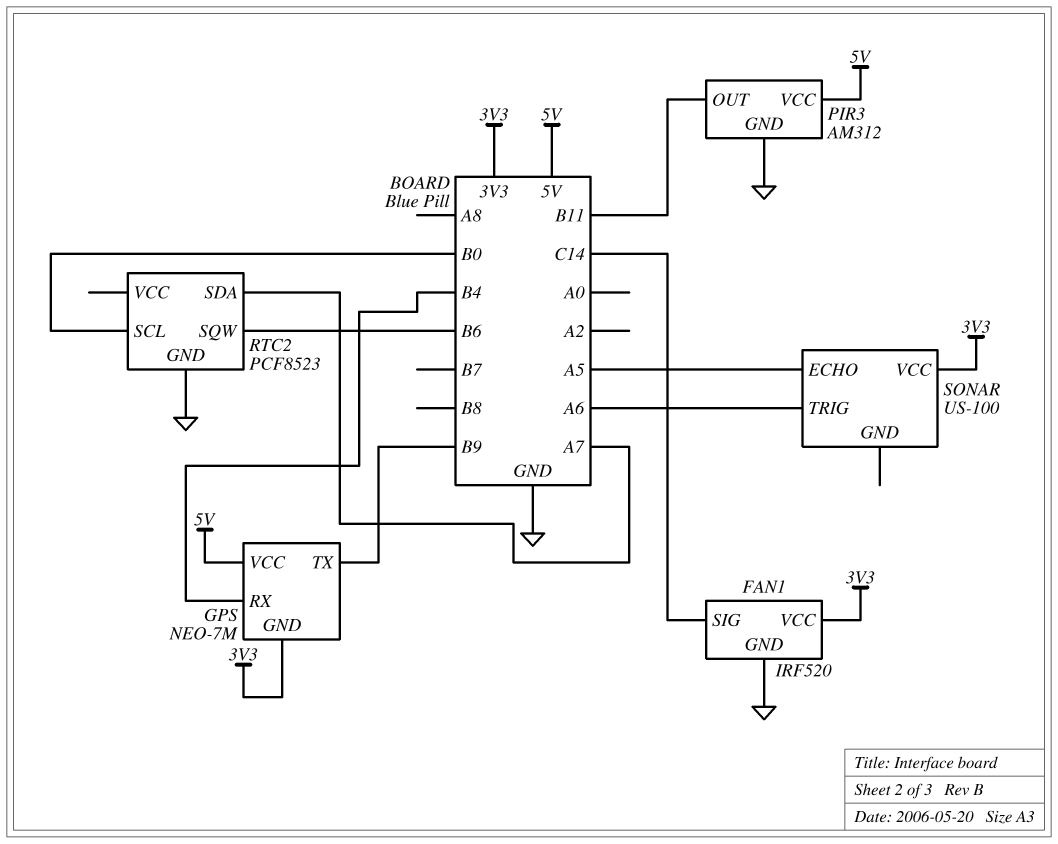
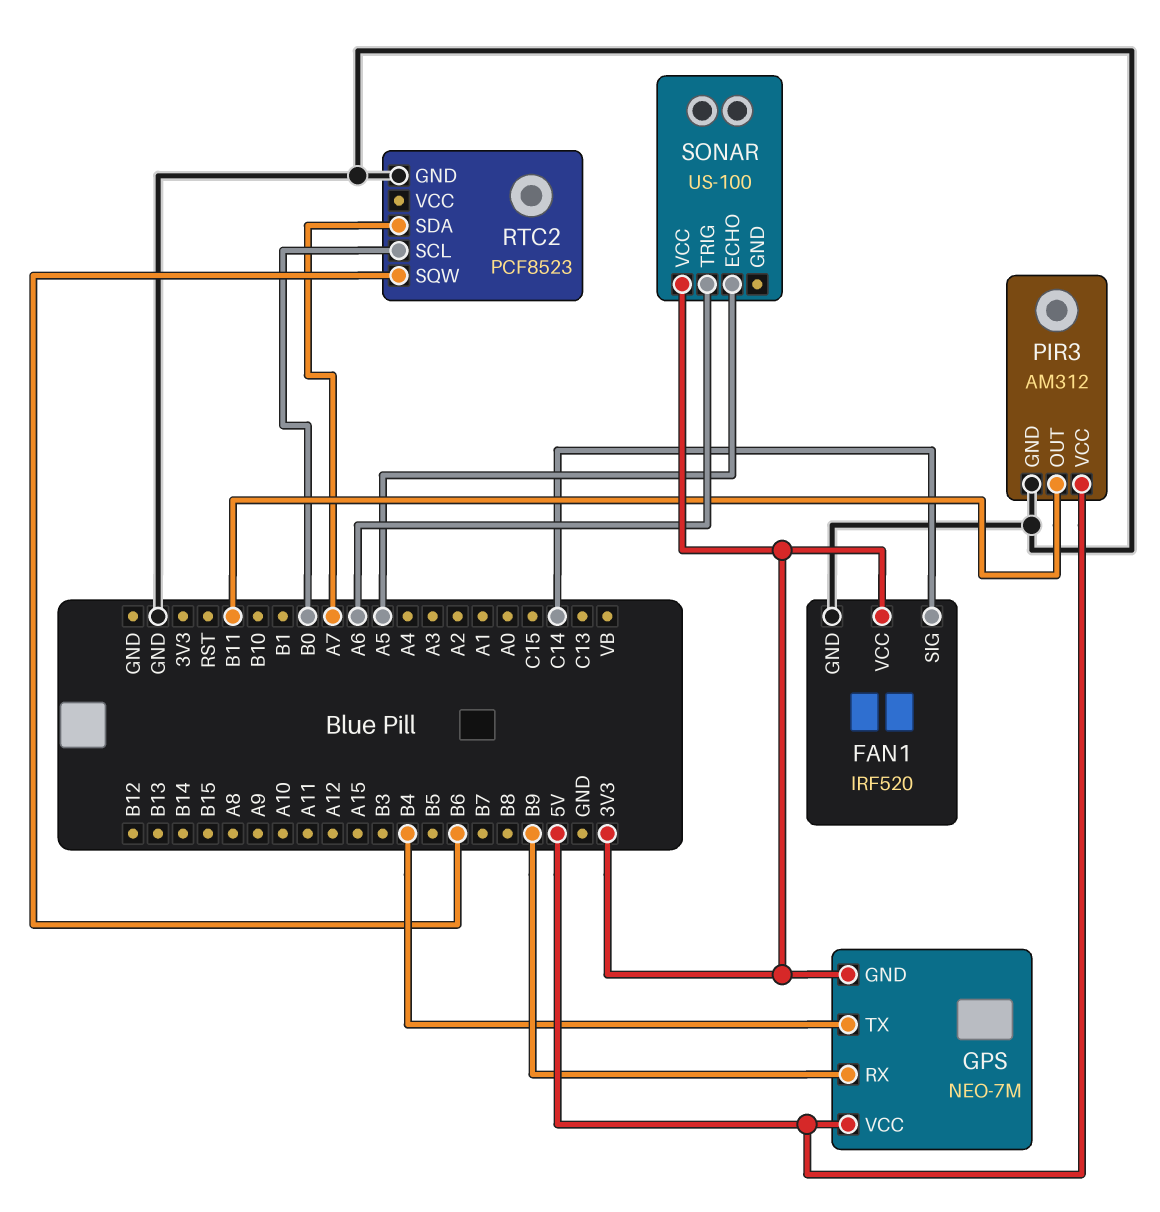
GPS pin RX: B4 -> B9
GPS pin TX: B9 -> B4

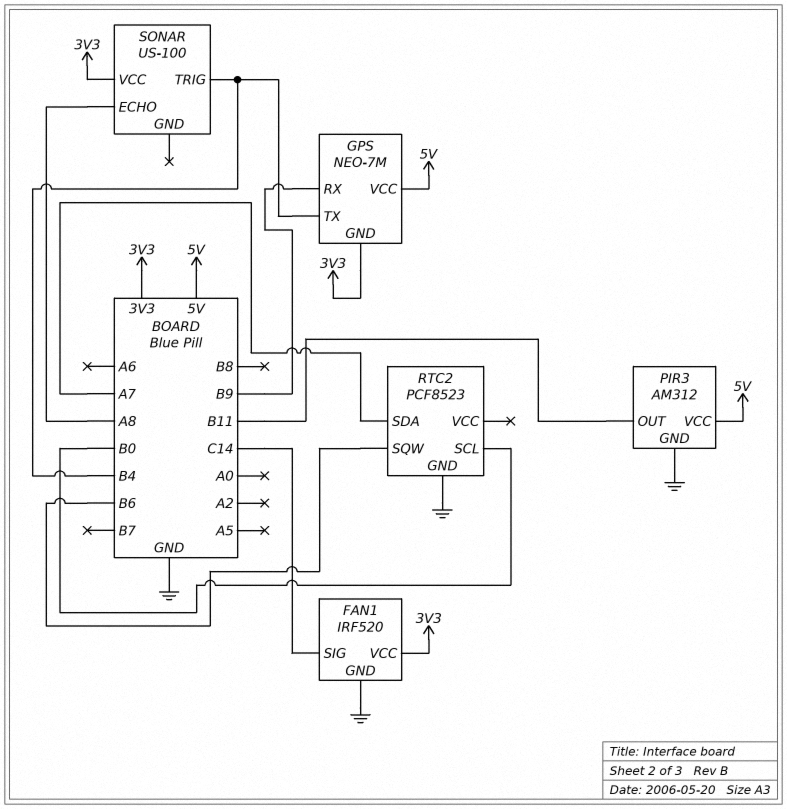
SONAR pin ECHO: A5 -> A8
SONAR pin TRIG: A6 -> B4

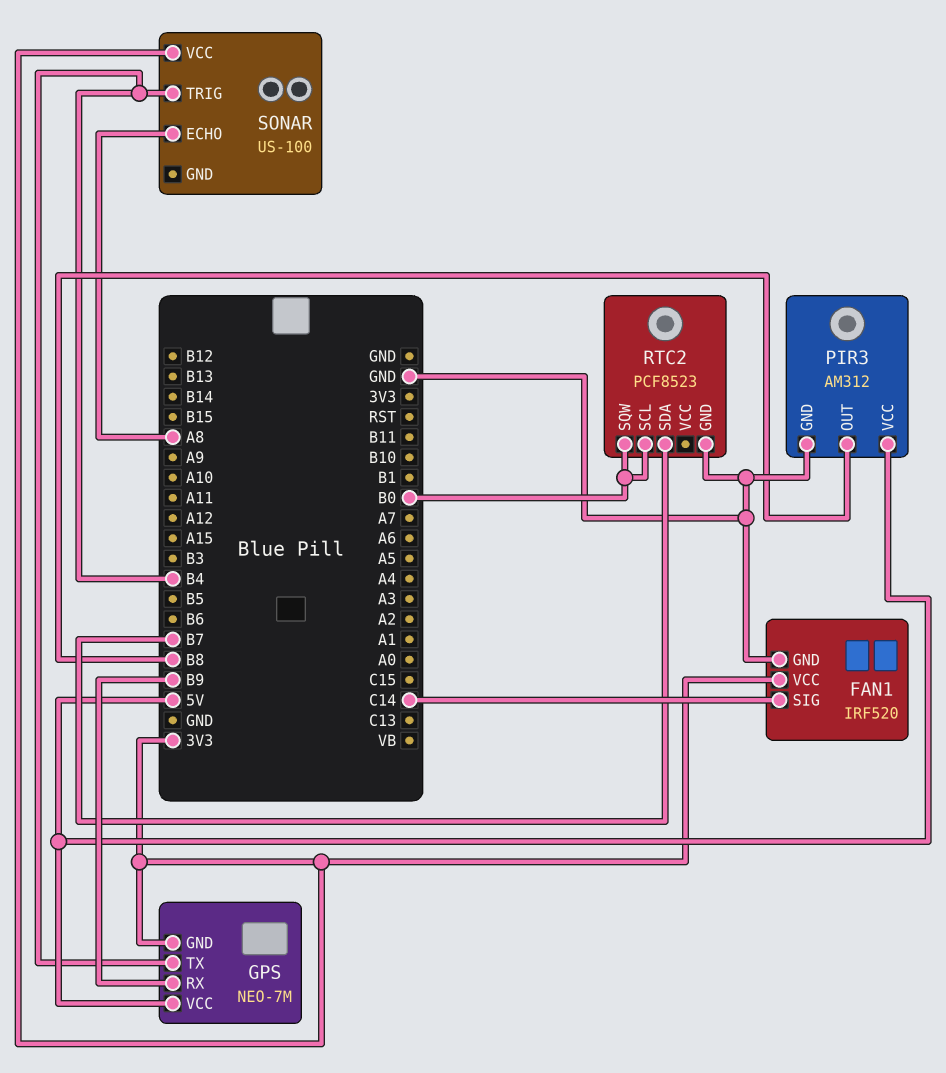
PIR3 pin OUT: B11 -> B8
RTC2 pin SDA: A7 -> B7
RTC2 pin SQW: B6 -> B0

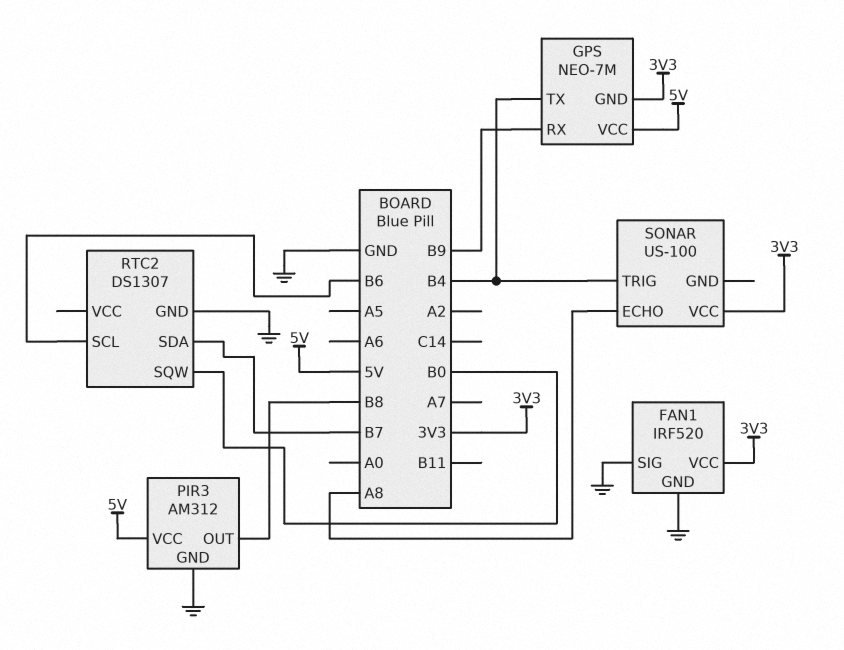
FAN1 pin SIG: C14 -> GND
RTC2: PCF8523 -> DS1307
RTC2 pin SCL: B0 -> B6

